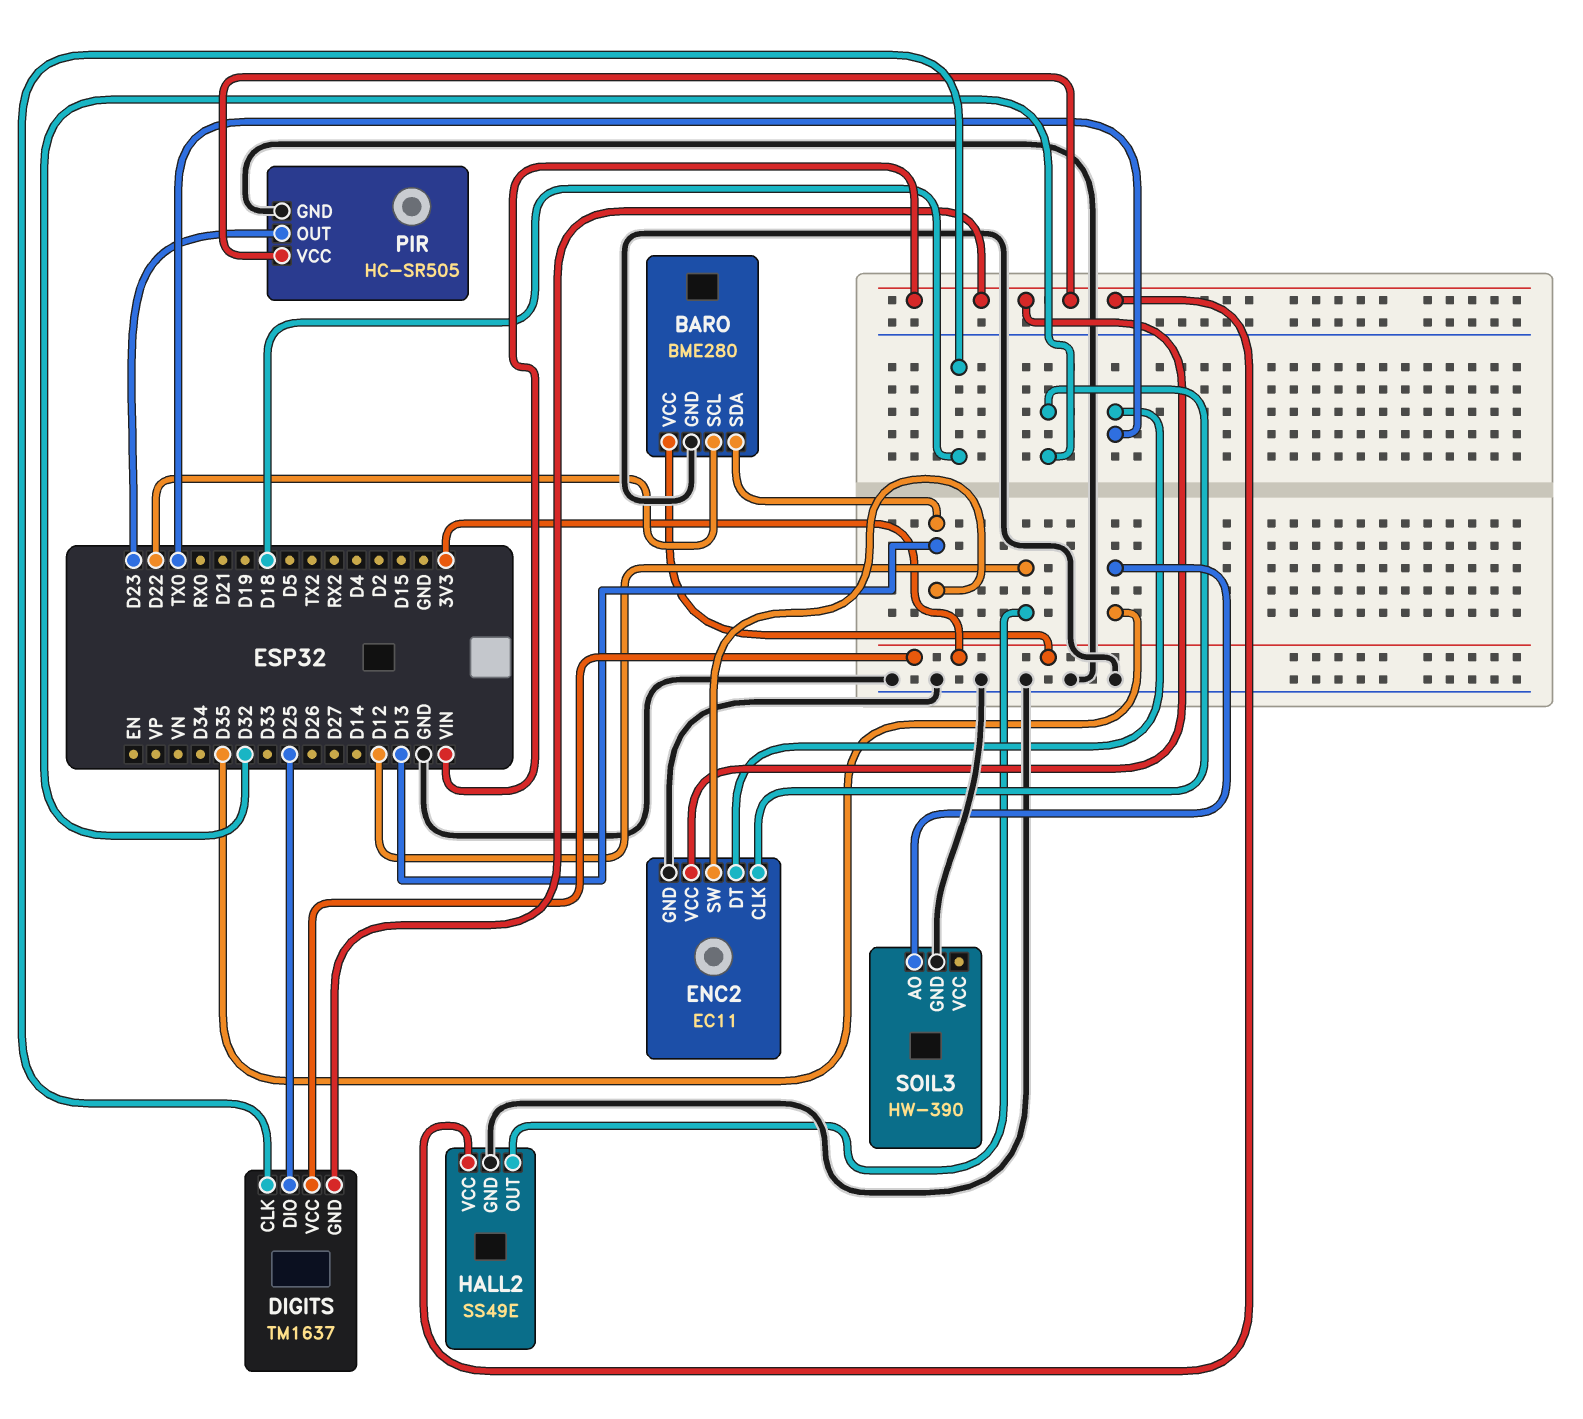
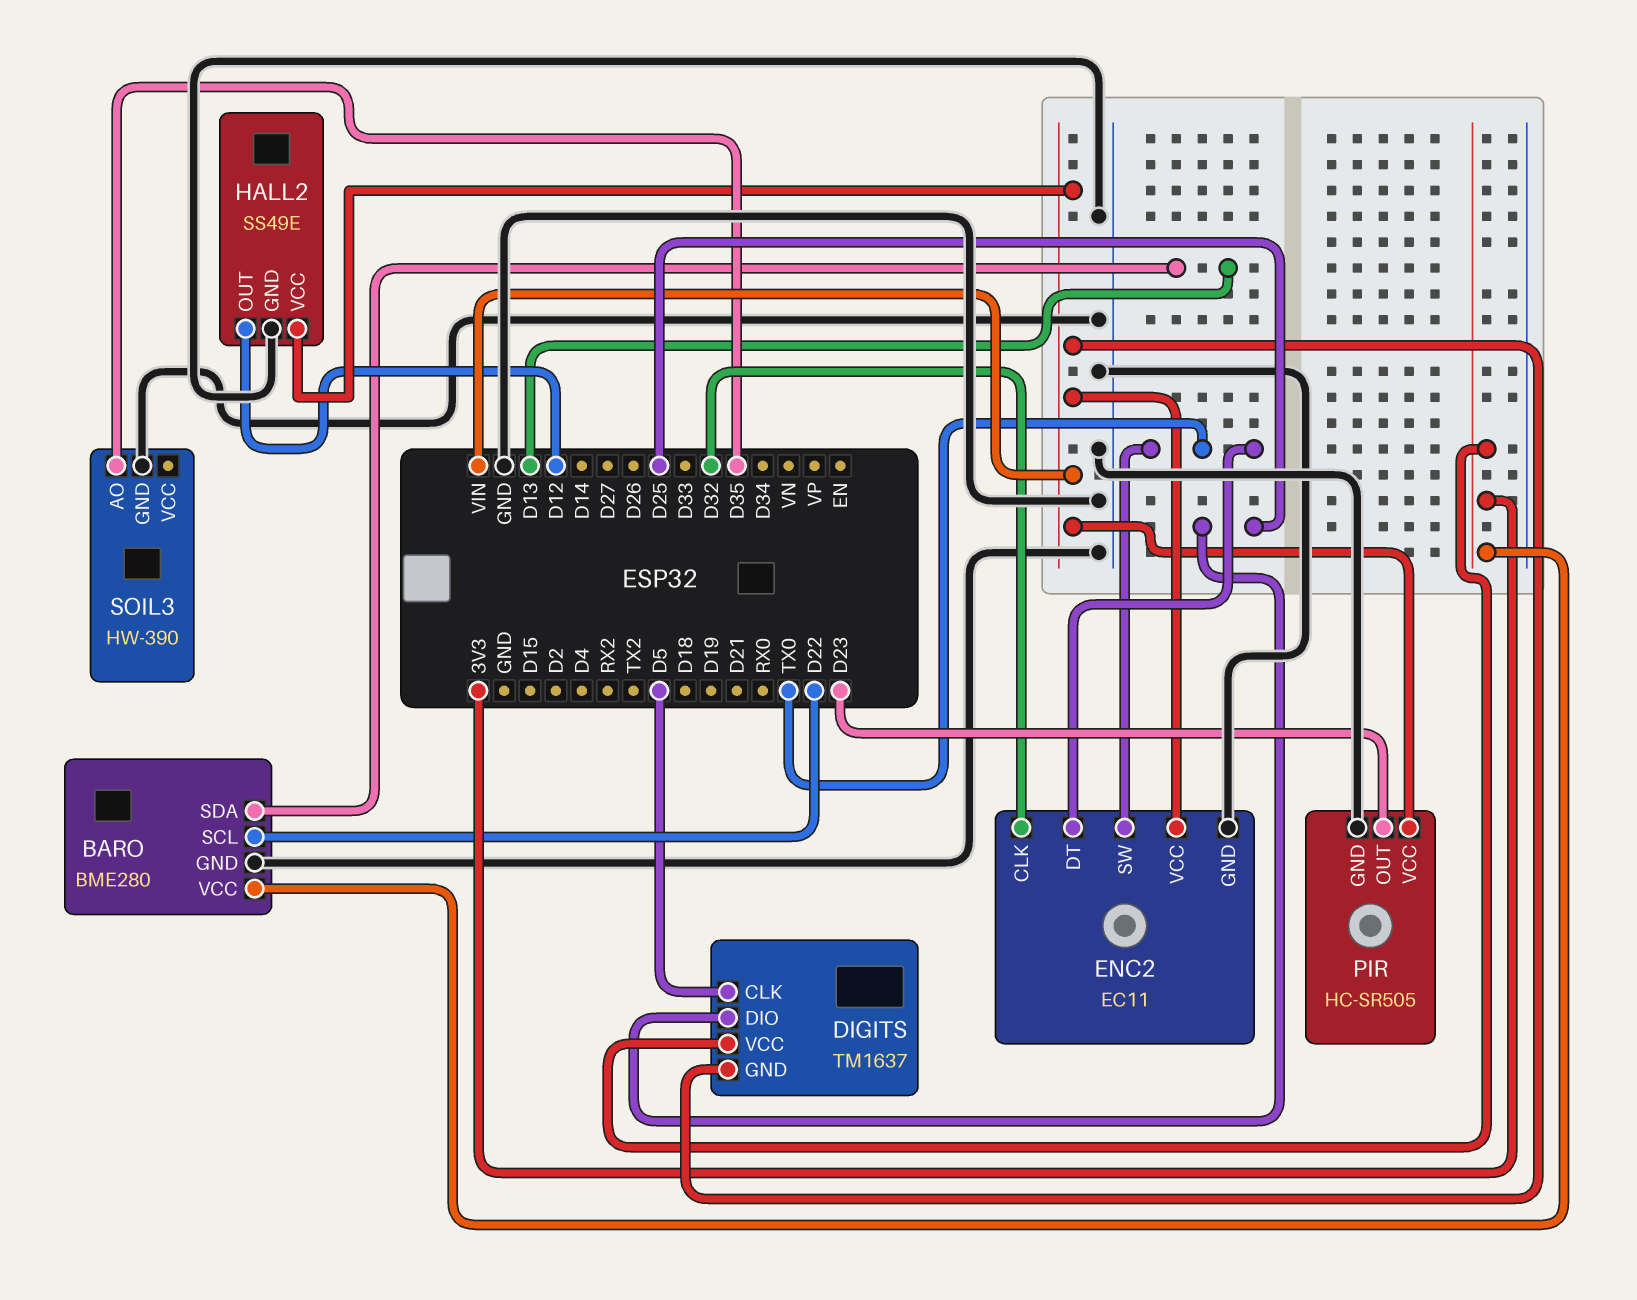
DIGITS pin CLK: D18 -> D5
ENC2 pin SW: D13 -> TX0

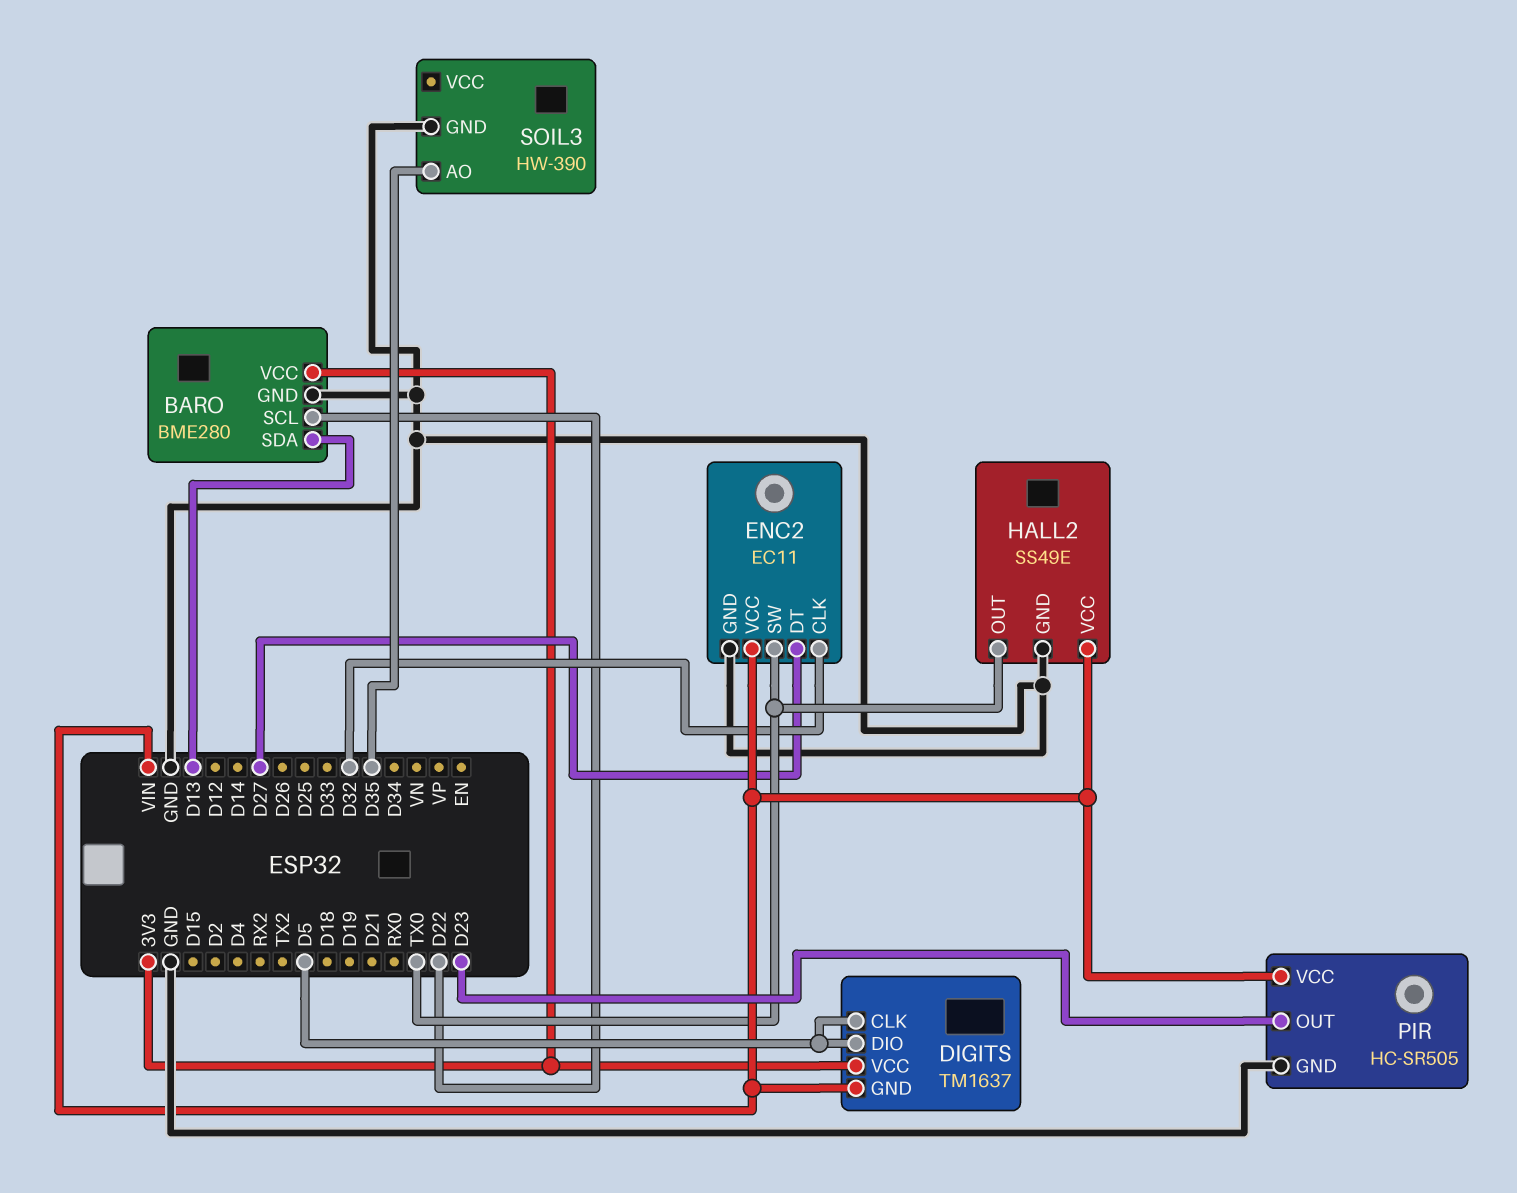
DIGITS pin DIO: D25 -> D5
ENC2 pin DT: TX0 -> D27
HALL2 pin OUT: D12 -> TX0

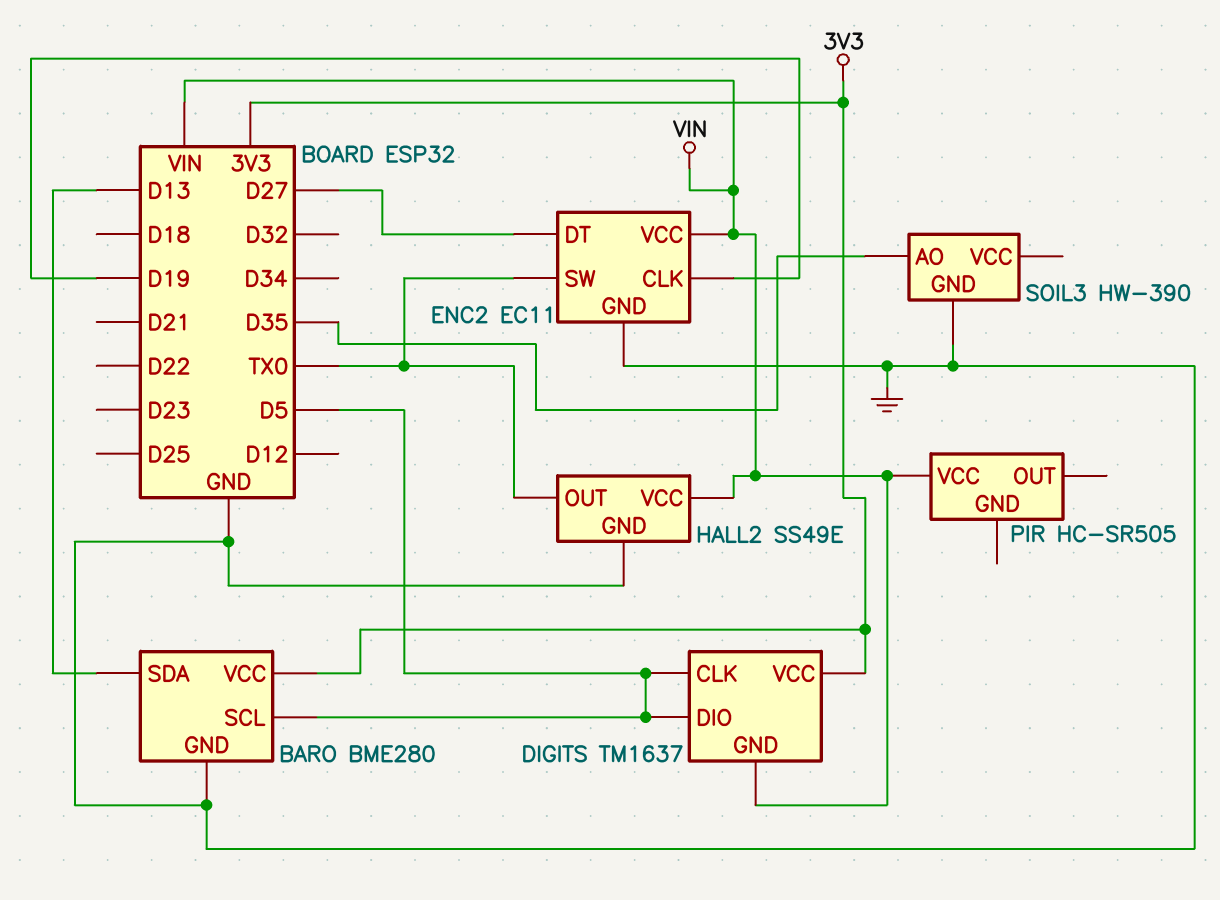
BARO pin SCL: D22 -> D5
ENC2 pin CLK: D32 -> D19
PIR pin GND: GND -> none
PIR pin OUT: D23 -> none

